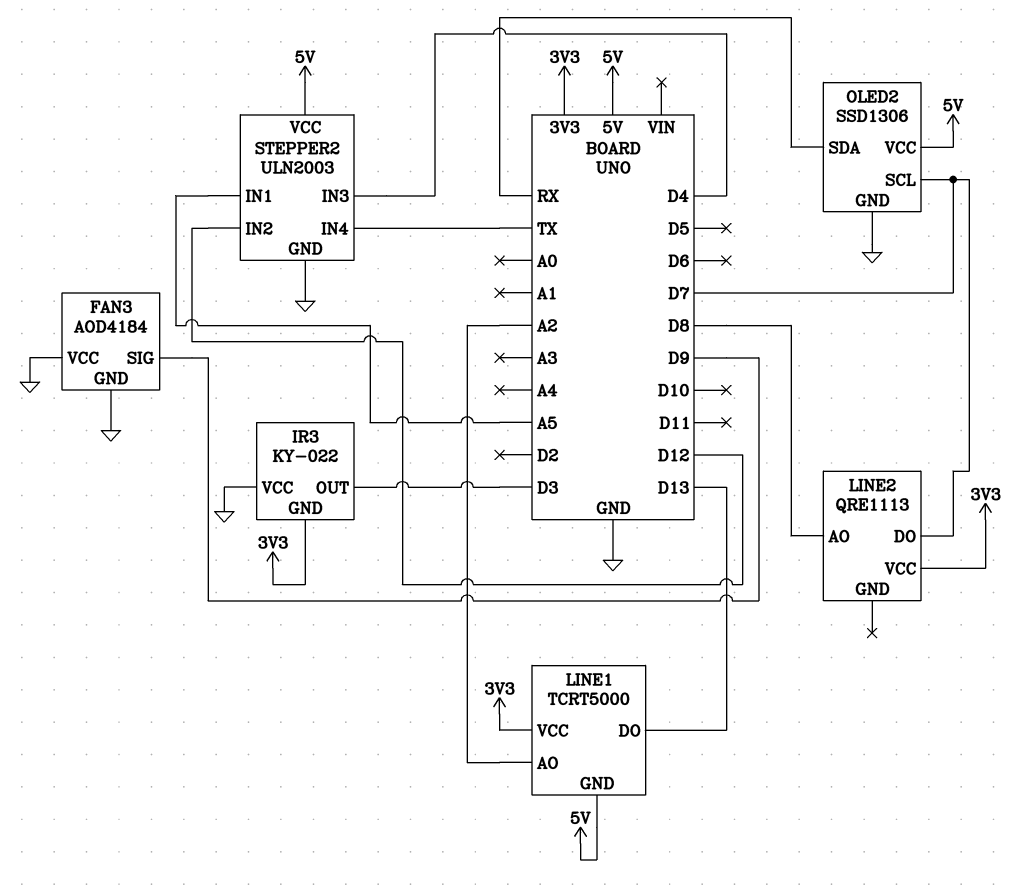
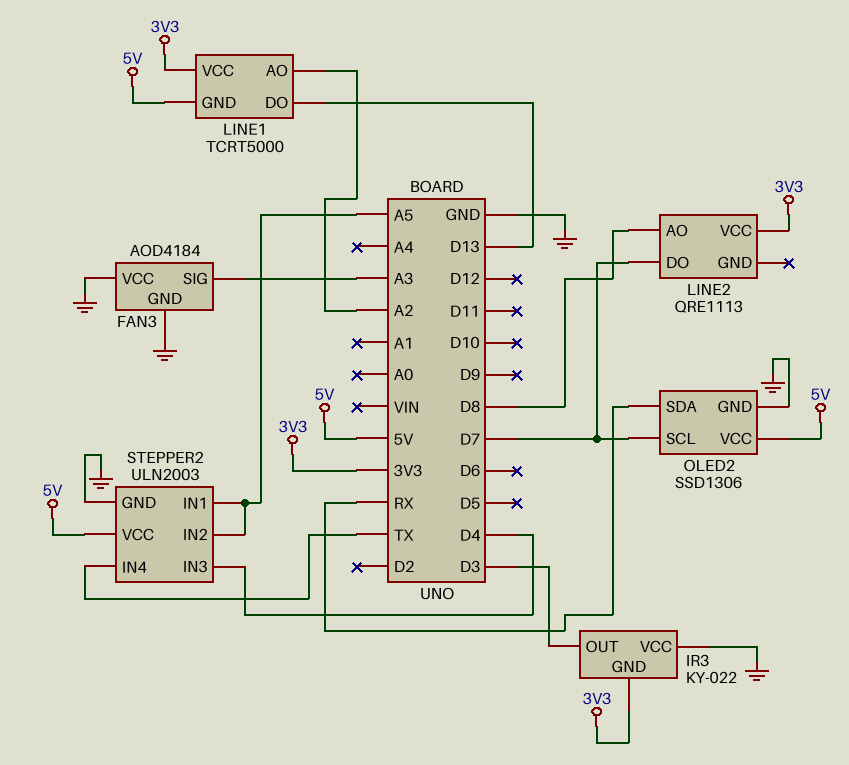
FAN3 pin SIG: D9 -> A3
STEPPER2 pin IN2: D12 -> A5

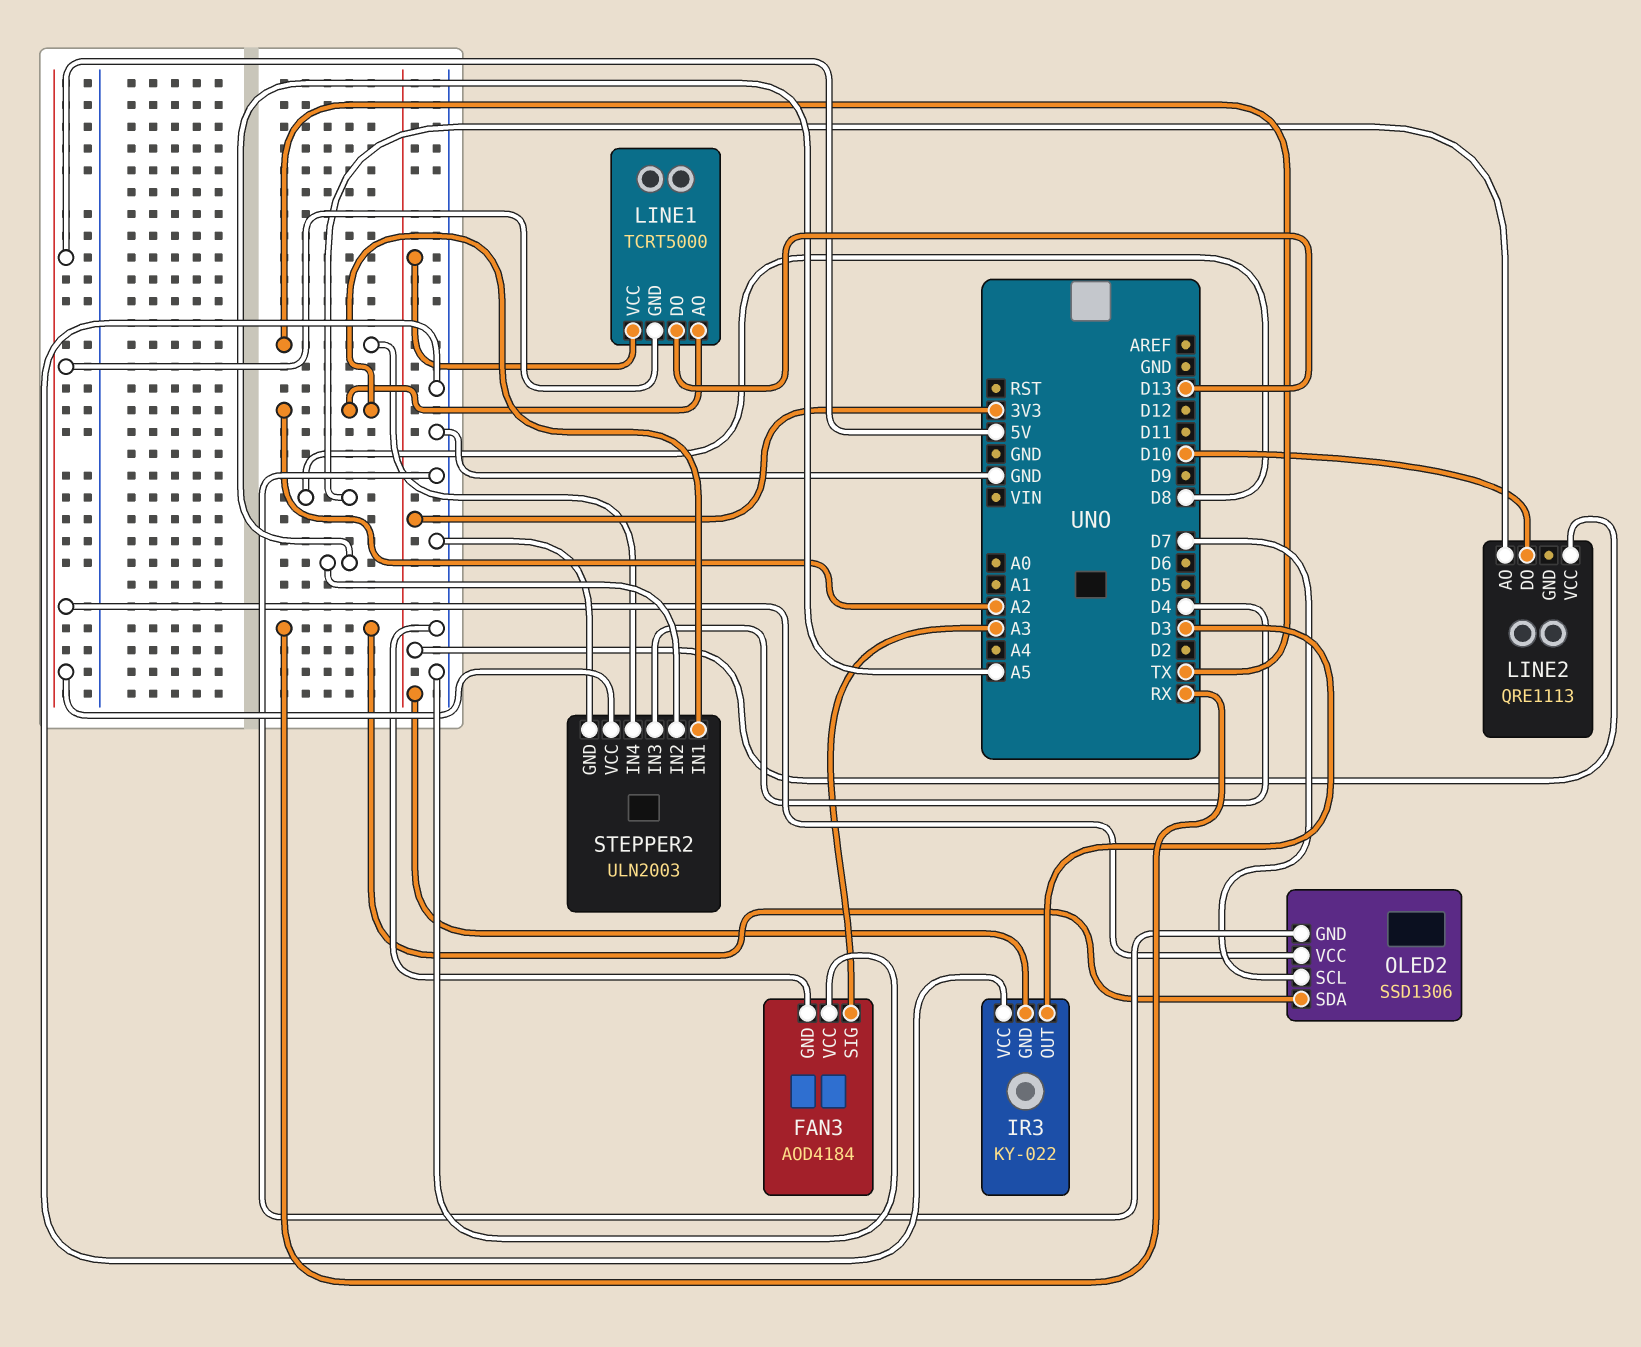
LINE2 pin DO: D7 -> D10
STEPPER2 pin IN1: A5 -> A2

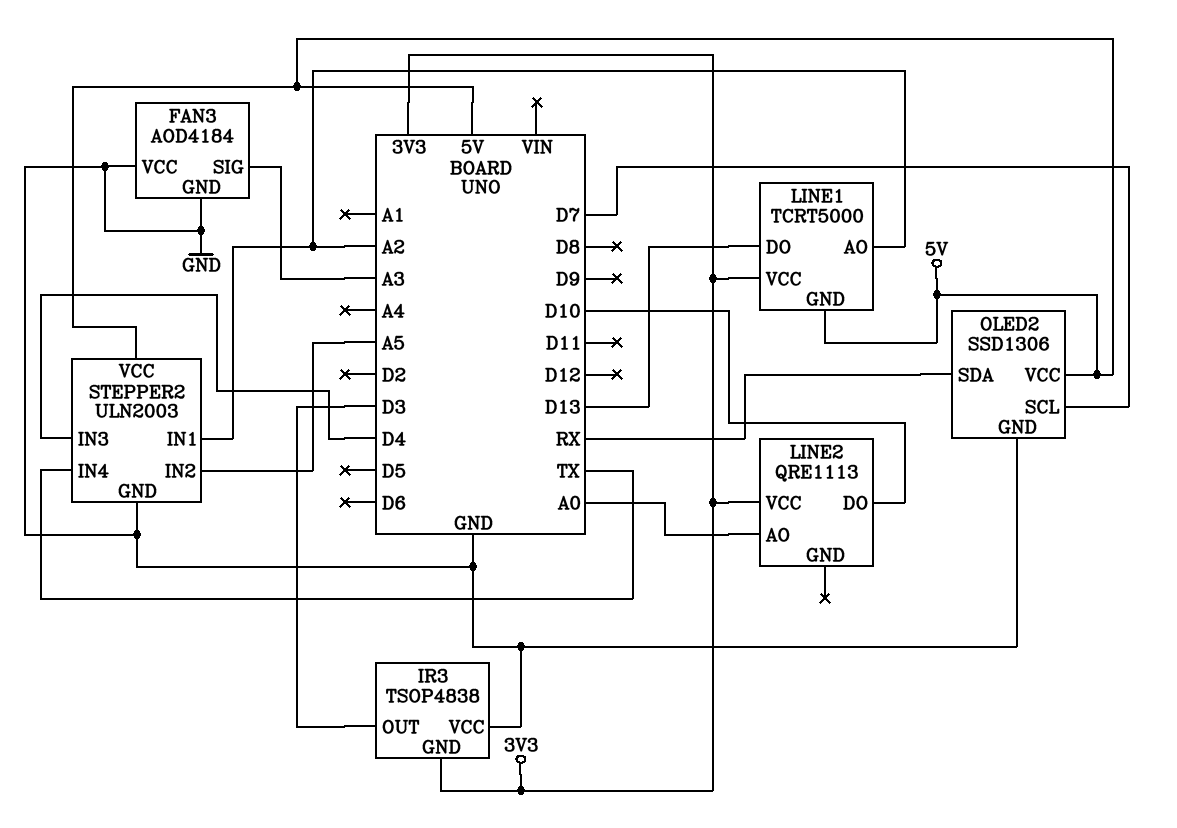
IR3: KY-022 -> TSOP4838
LINE2 pin AO: D8 -> A0

